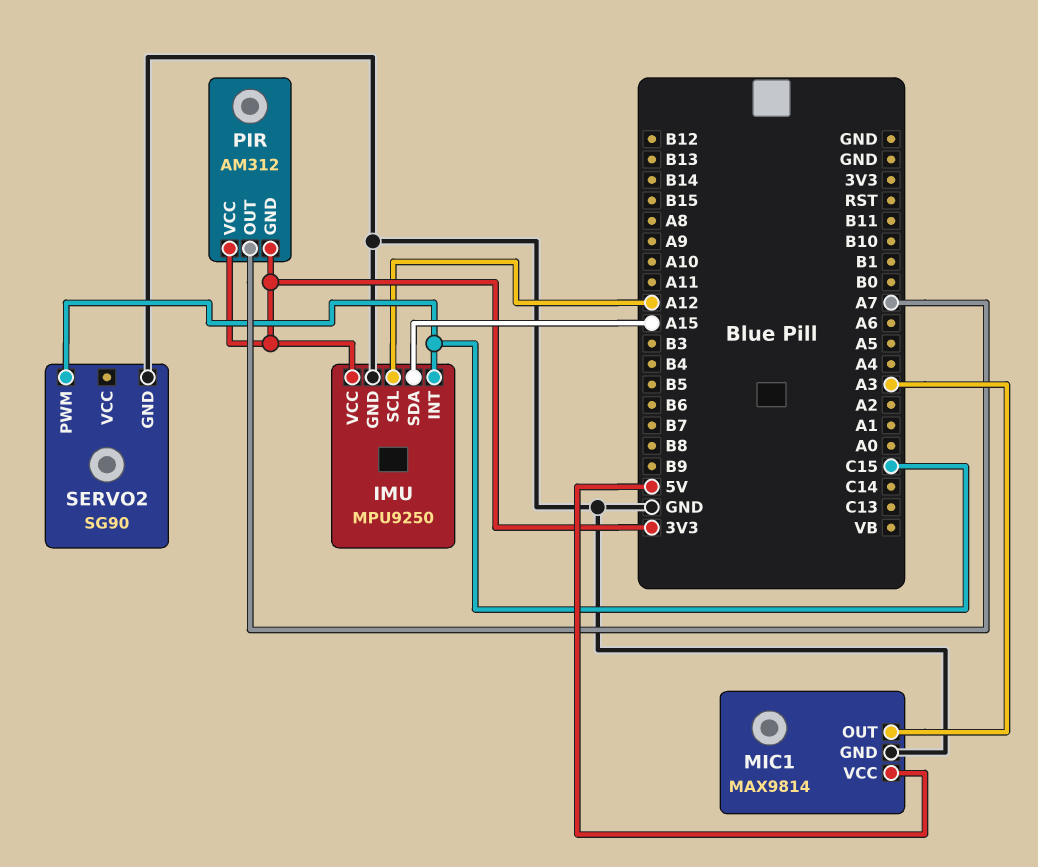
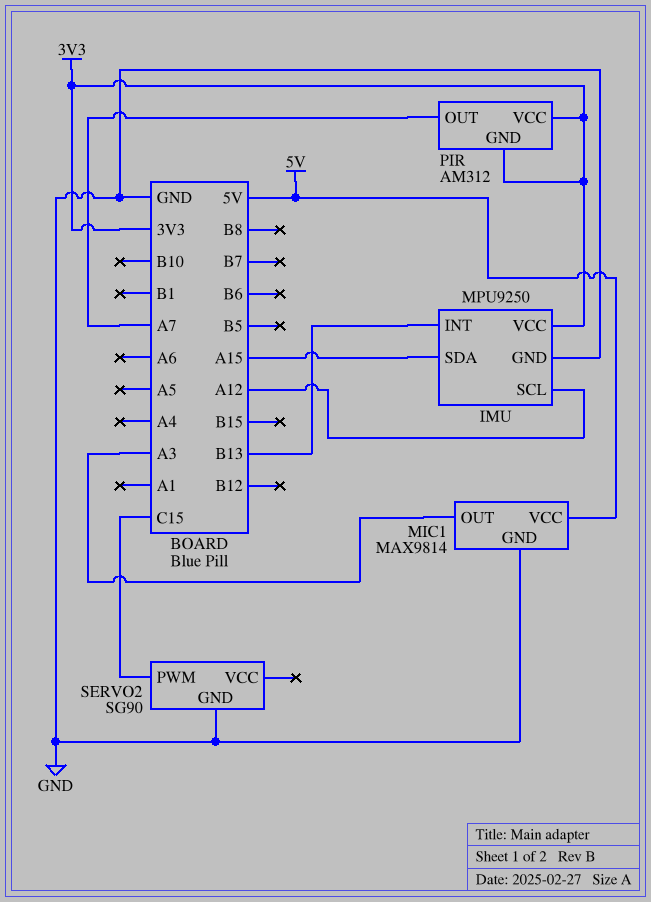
IMU pin INT: C15 -> B13

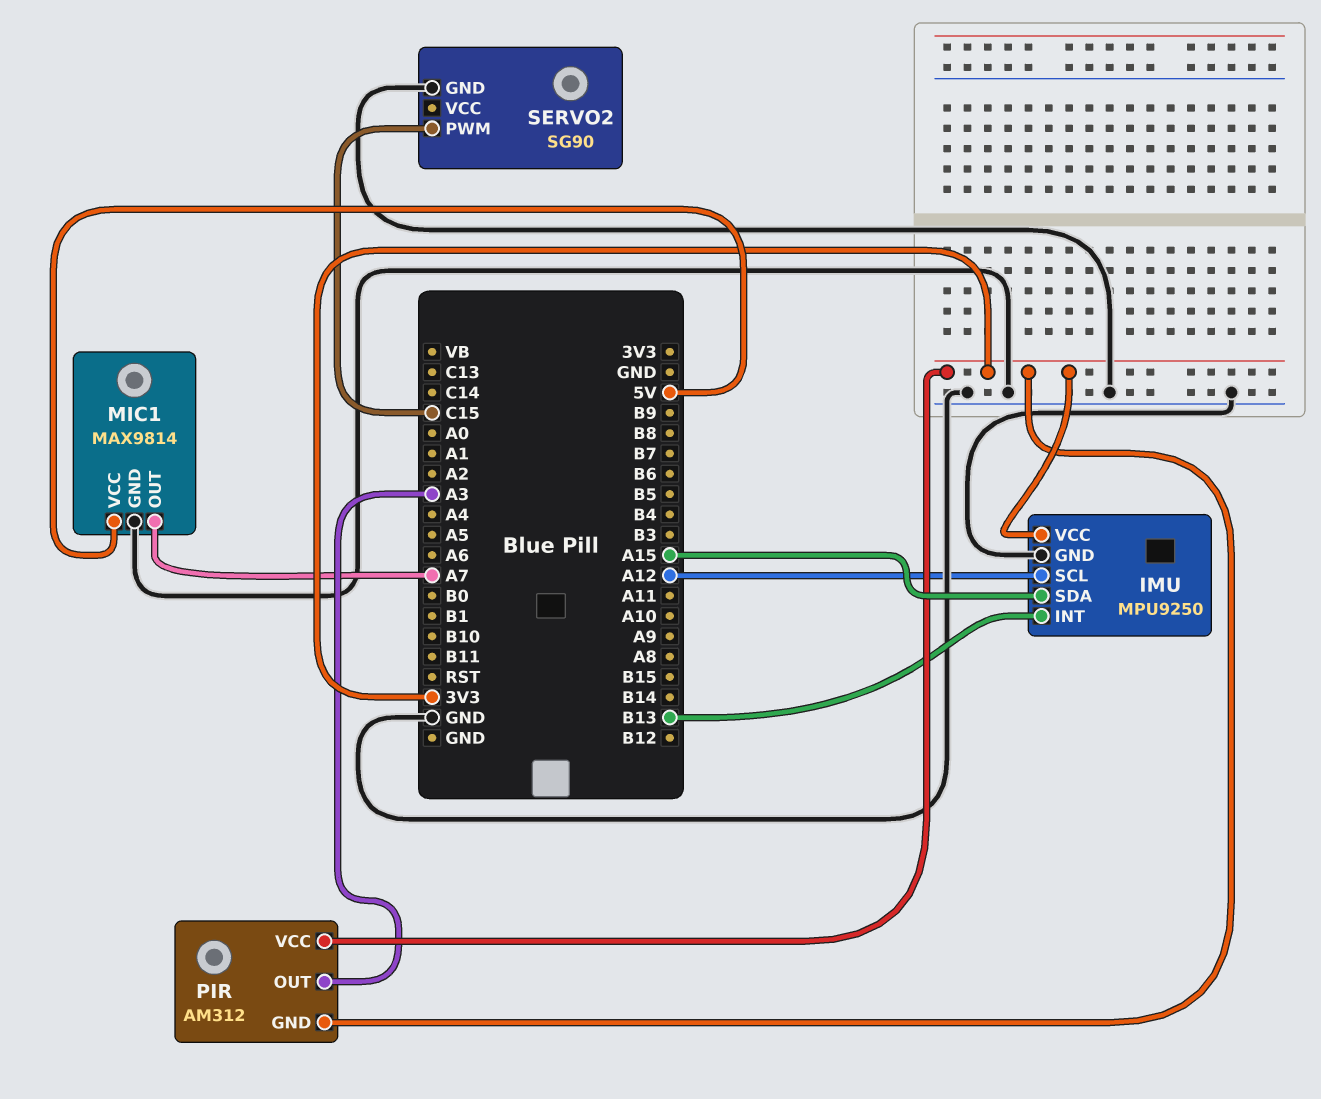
MIC1 pin OUT: A3 -> A7
PIR pin OUT: A7 -> A3

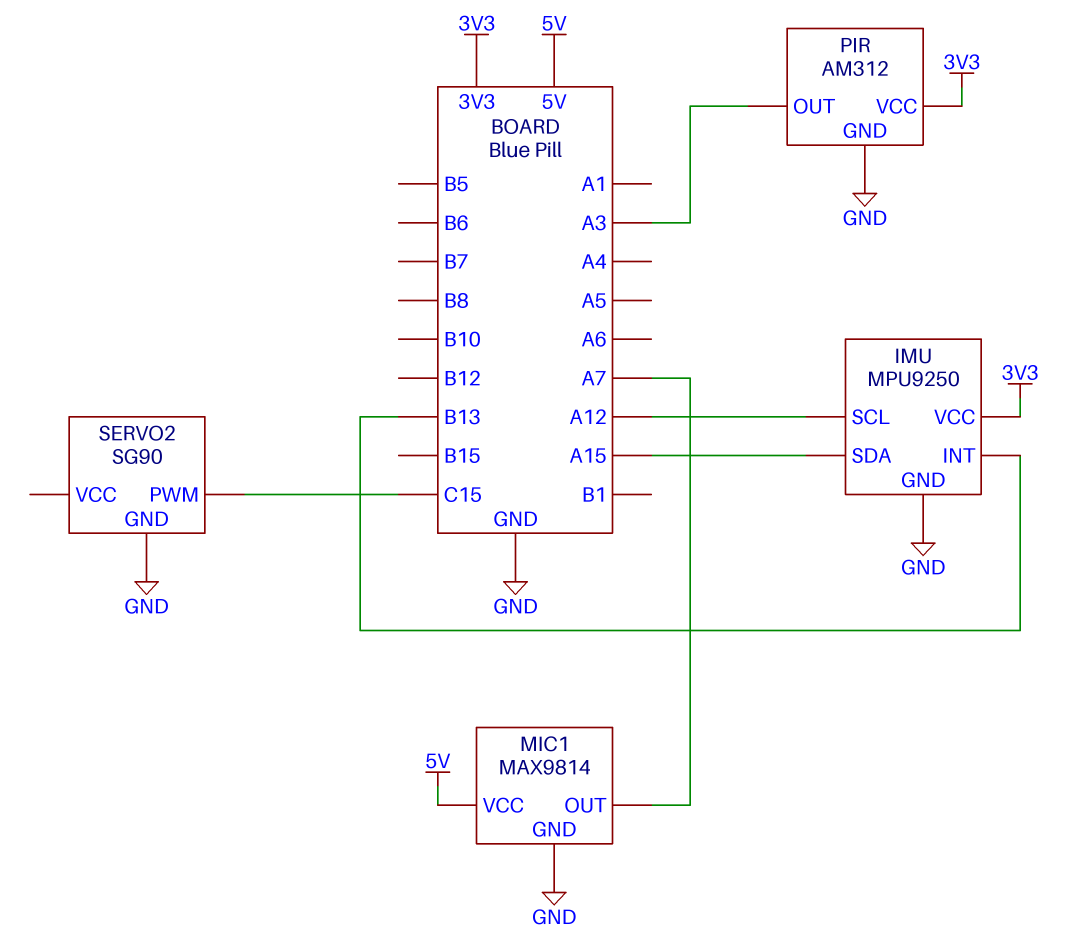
PIR pin GND: 3V3 -> GND

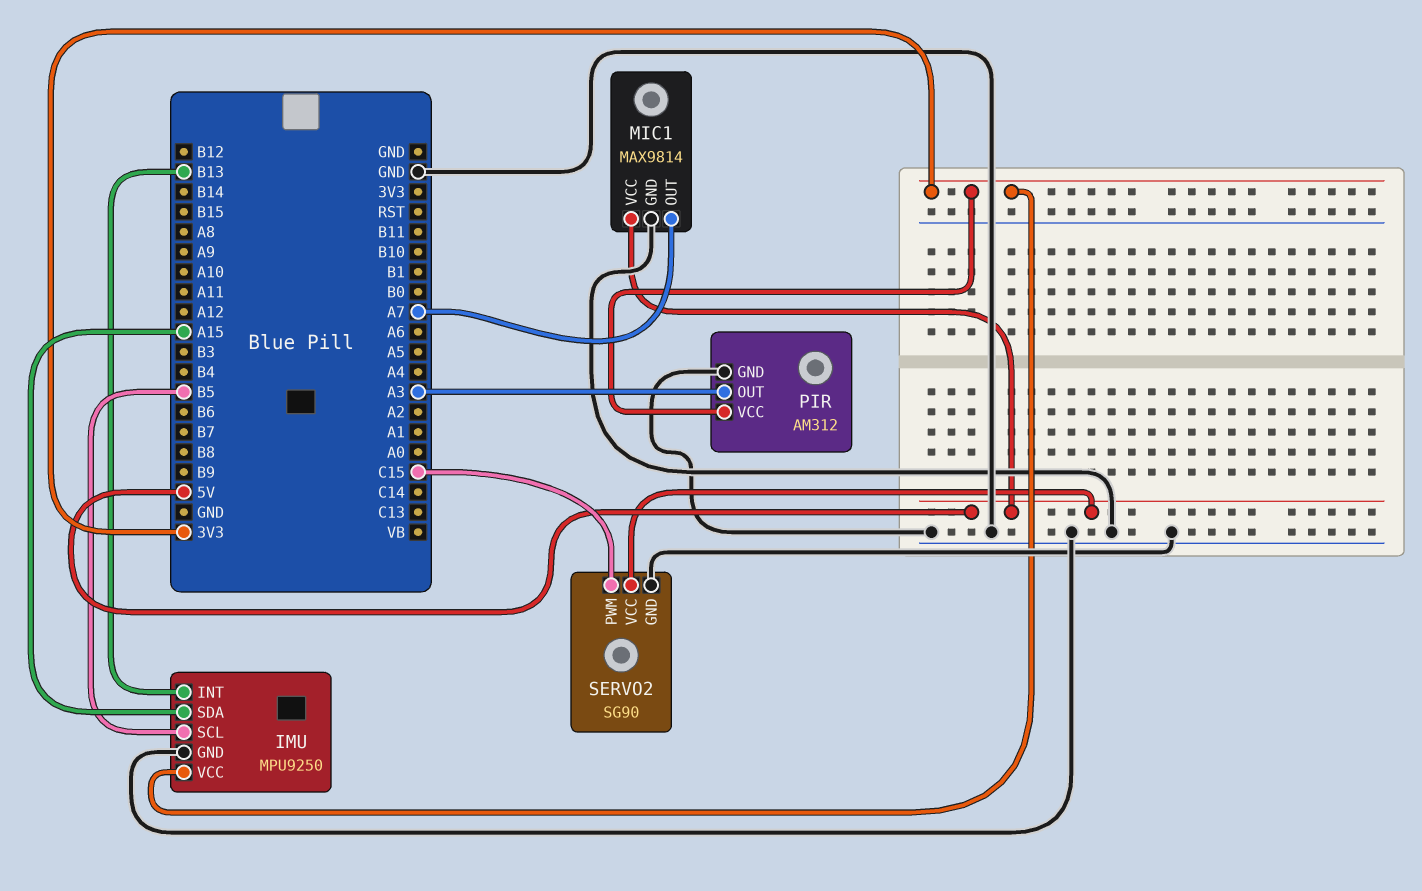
IMU pin SCL: A12 -> B5
SERVO2 pin VCC: none -> 5V

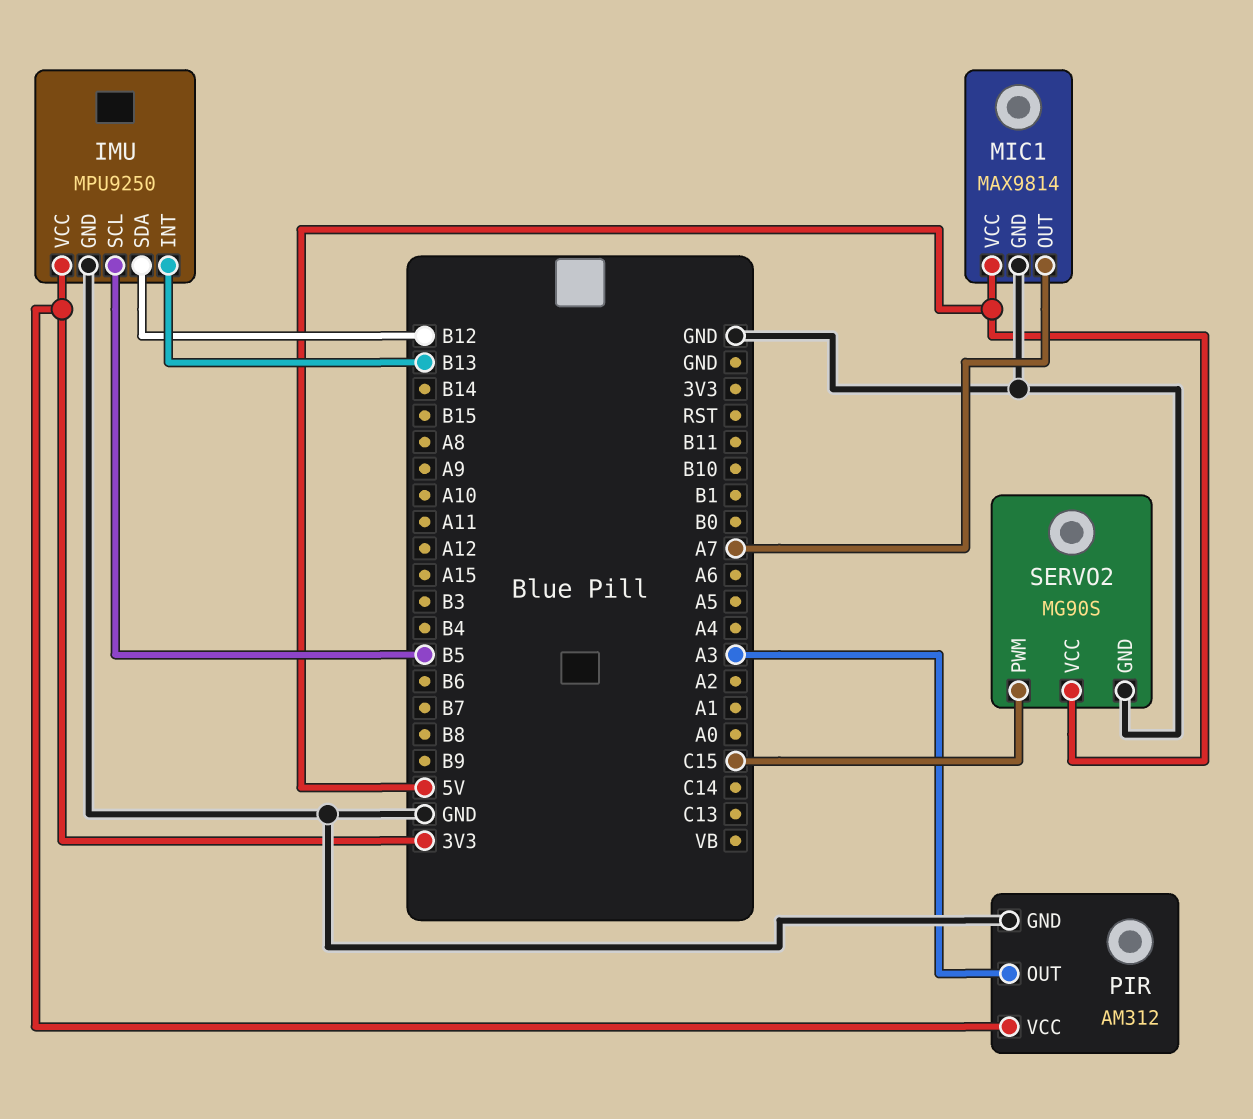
IMU pin SDA: A15 -> B12
SERVO2: SG90 -> MG90S

